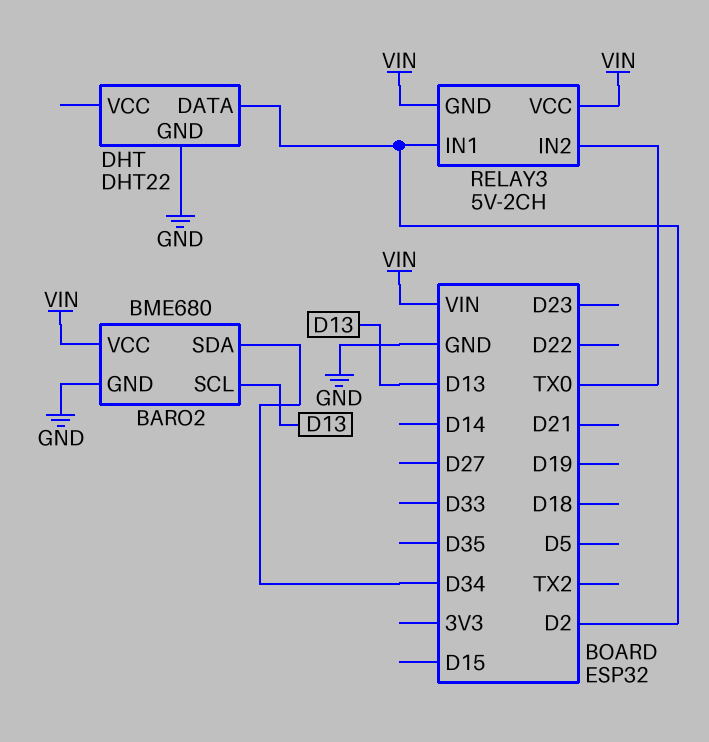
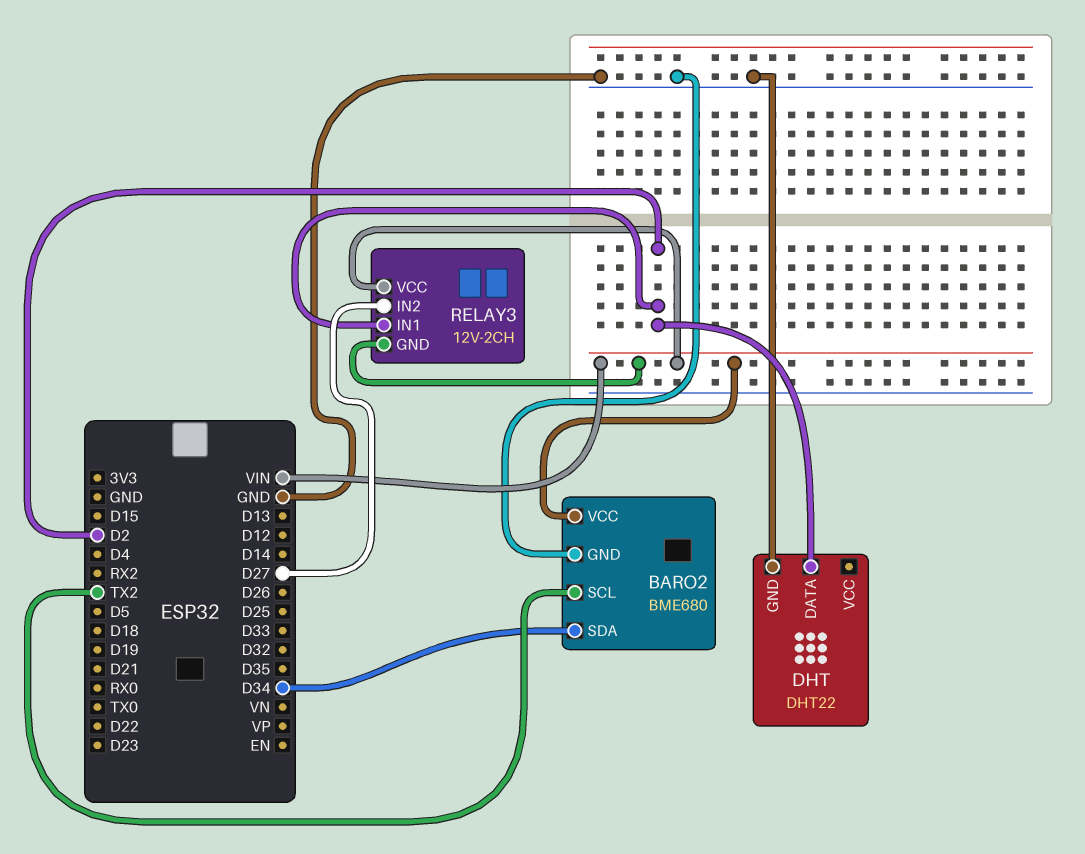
BARO2 pin SCL: D13 -> TX2
RELAY3: 5V-2CH -> 12V-2CH
RELAY3 pin IN2: TX0 -> D27

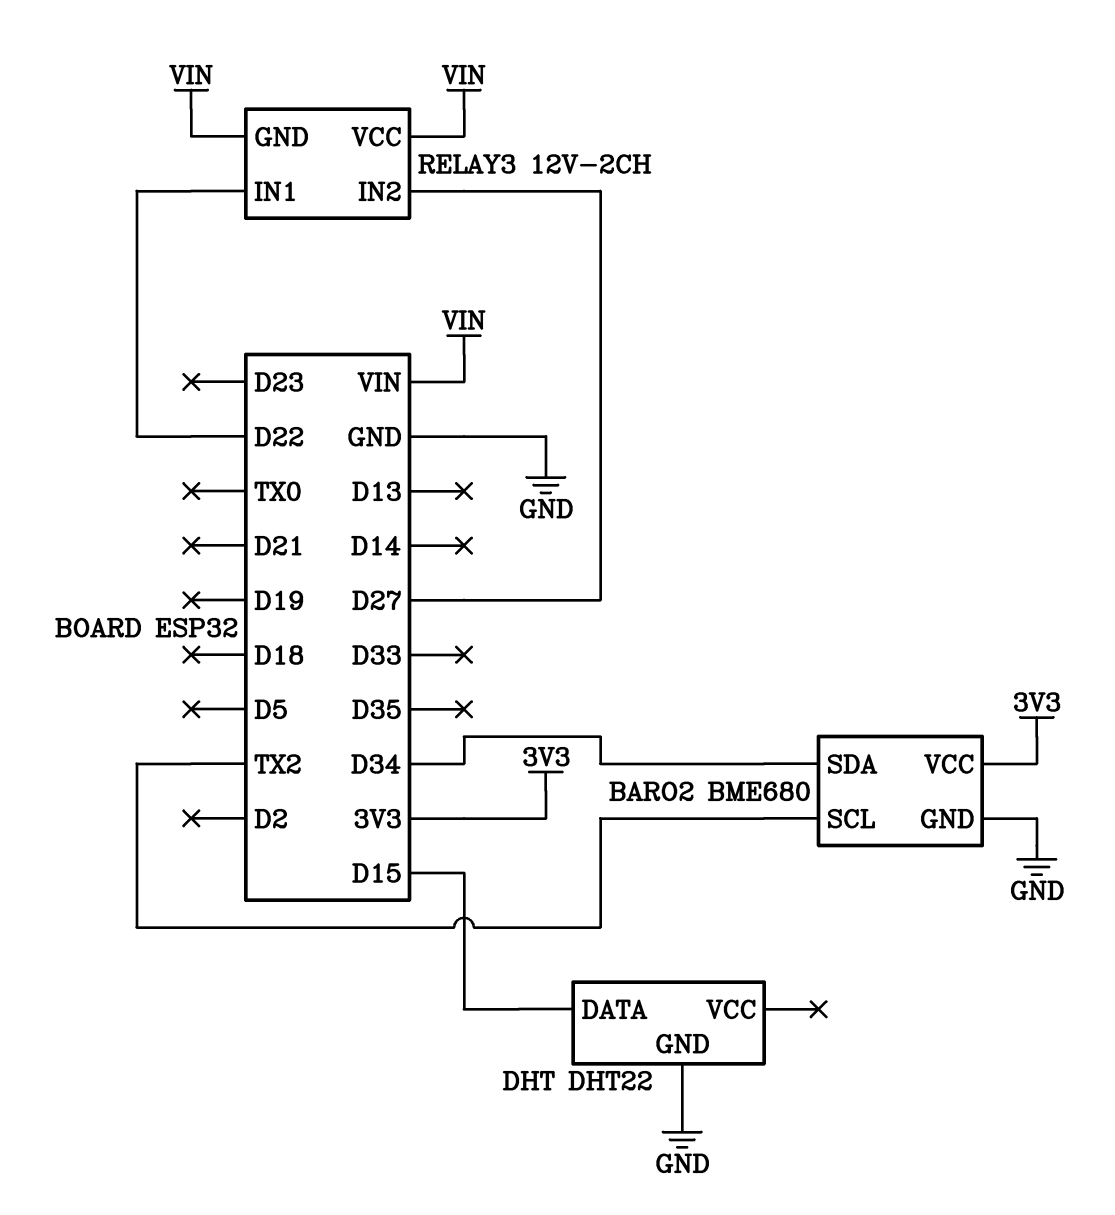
BARO2 pin VCC: VIN -> 3V3
DHT pin DATA: D2 -> D15
RELAY3 pin IN1: D2 -> D22

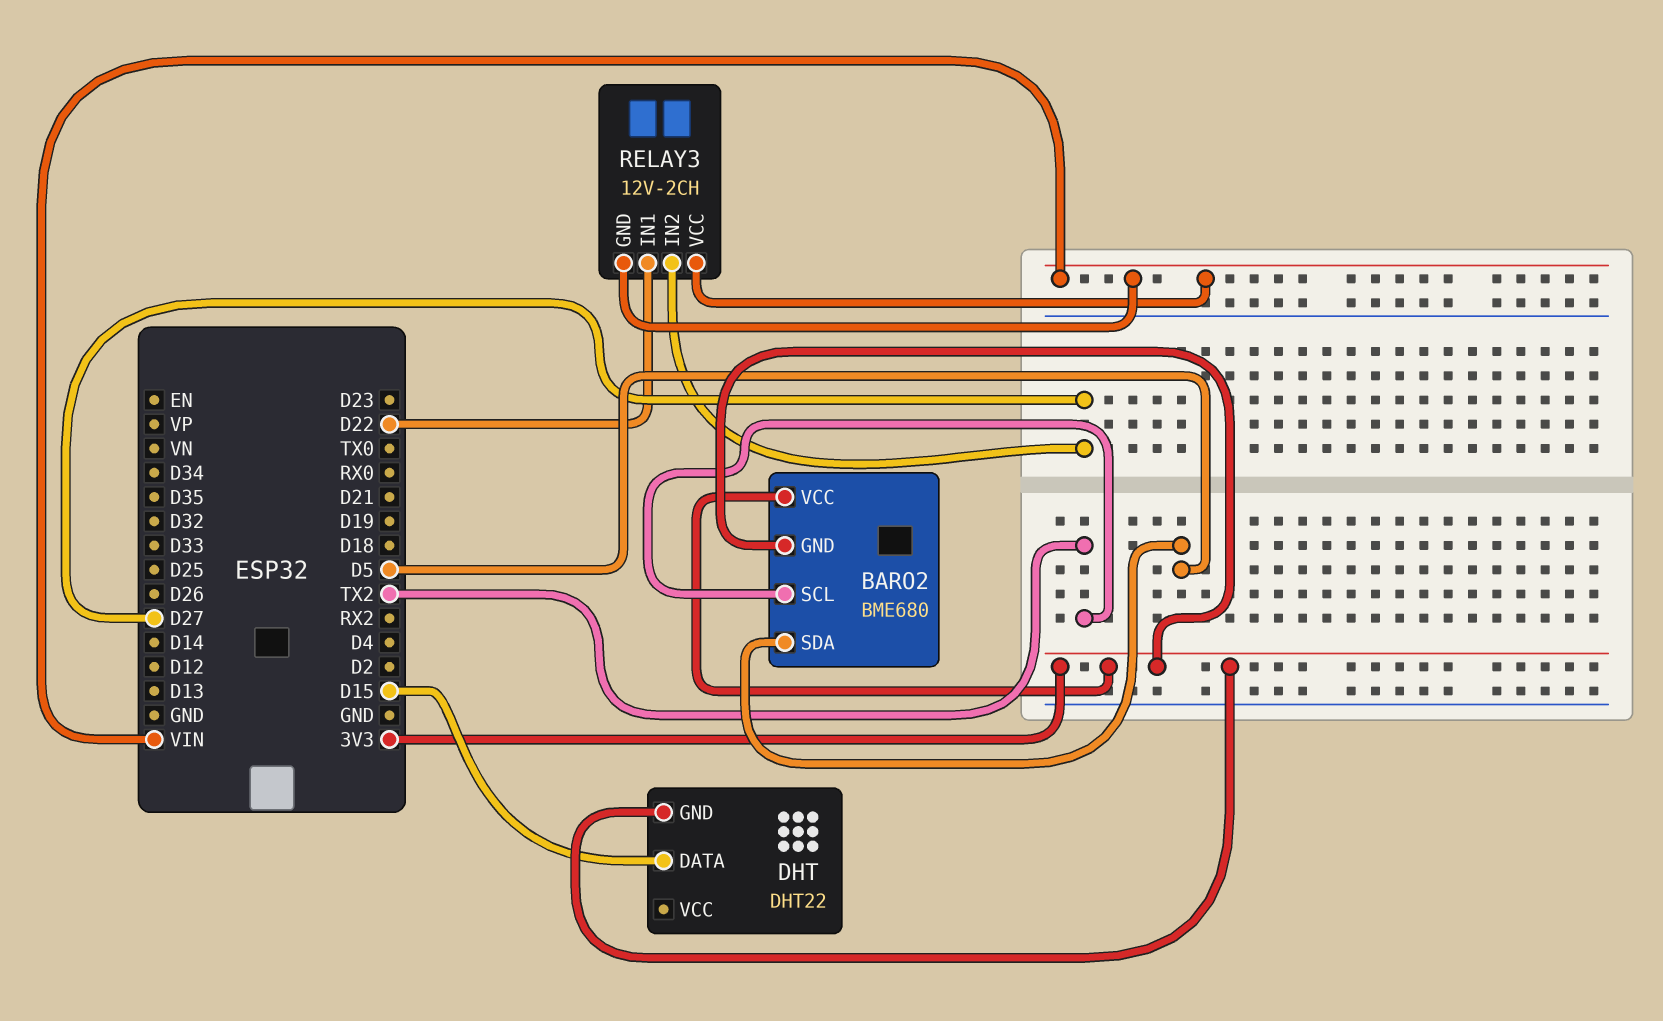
BARO2 pin GND: GND -> 3V3
BARO2 pin SDA: D34 -> D5
DHT pin GND: GND -> 3V3

